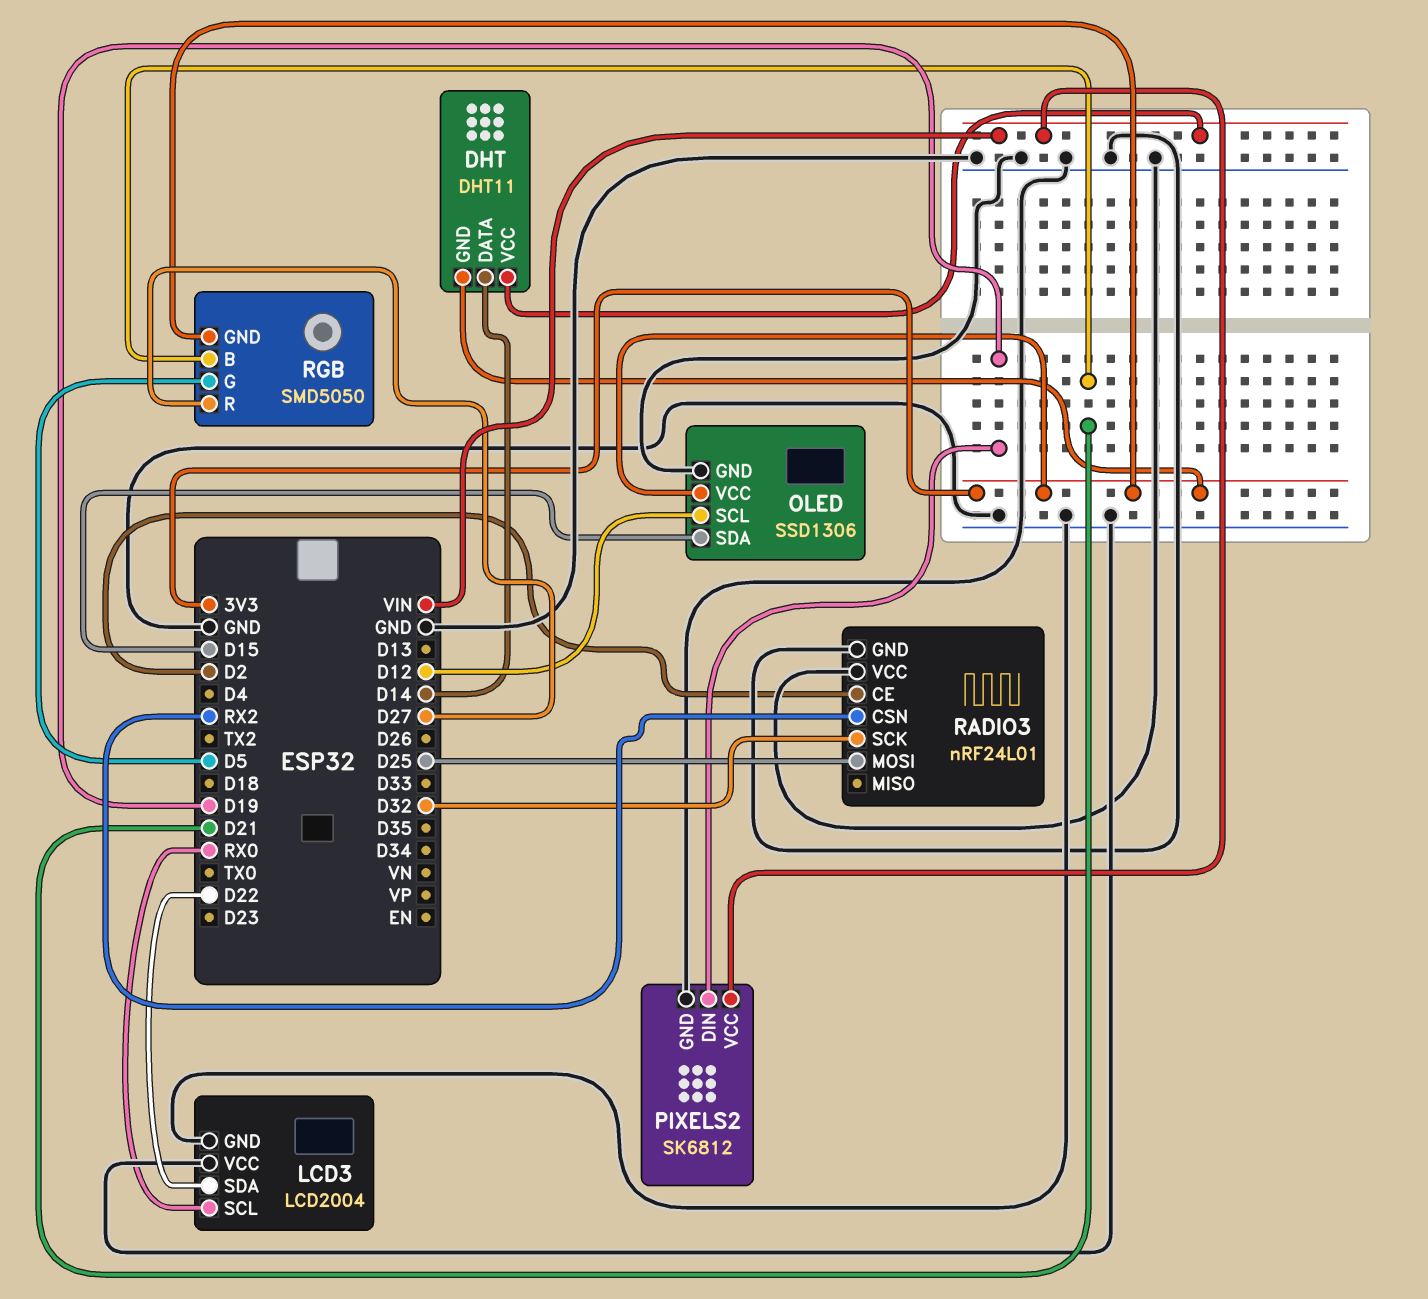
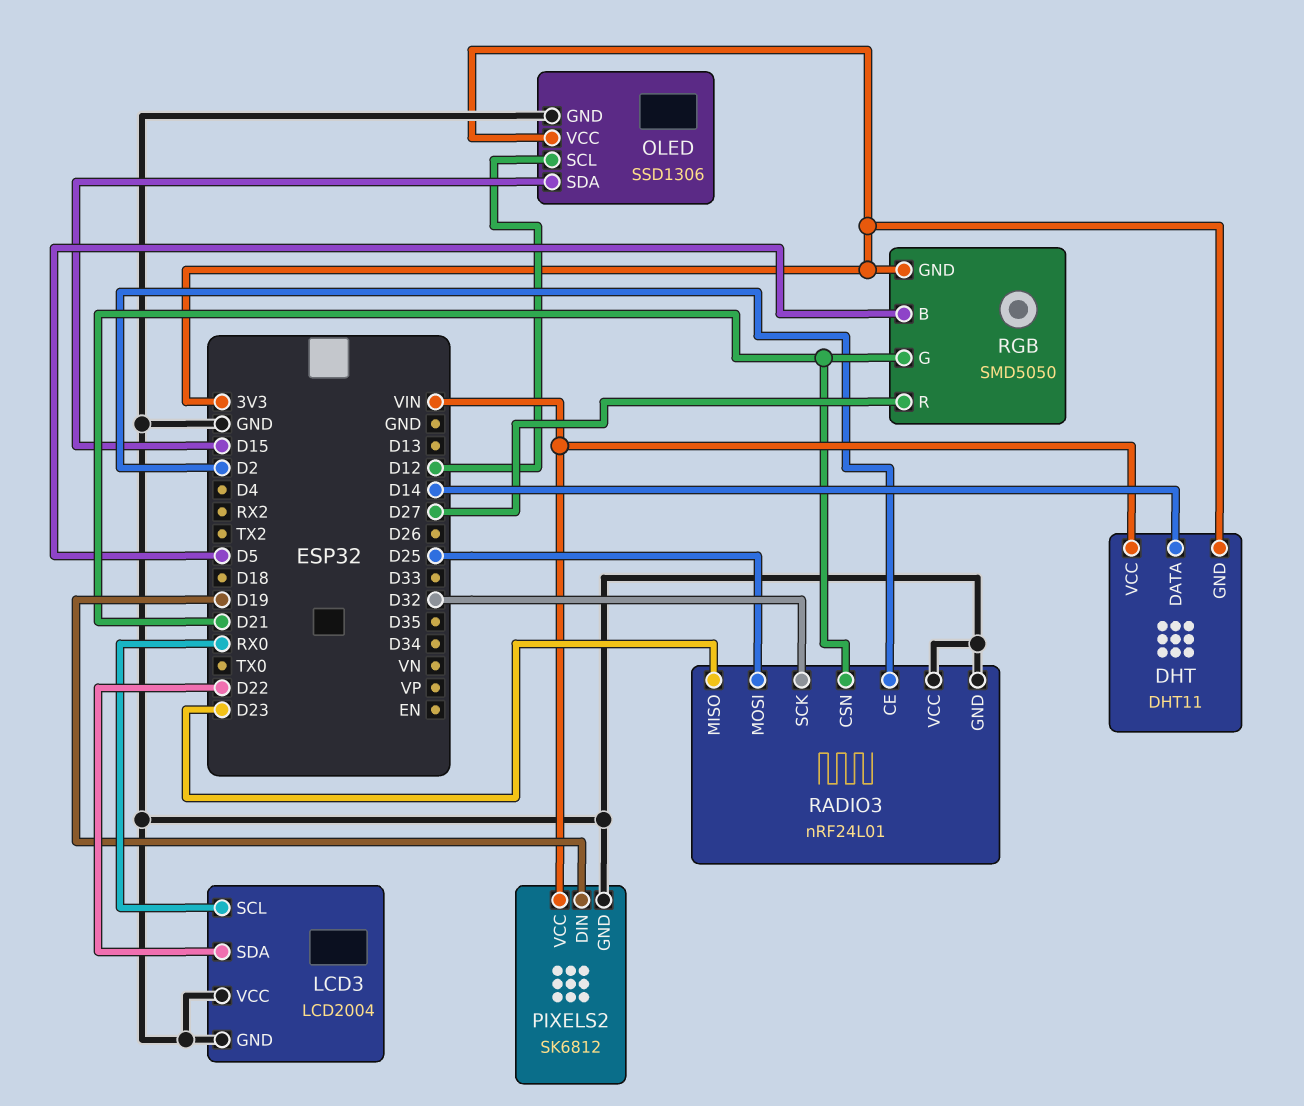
RADIO3 pin CSN: RX2 -> D21
RADIO3 pin MISO: none -> D23
RGB pin B: D21 -> D5
RGB pin G: D5 -> D21

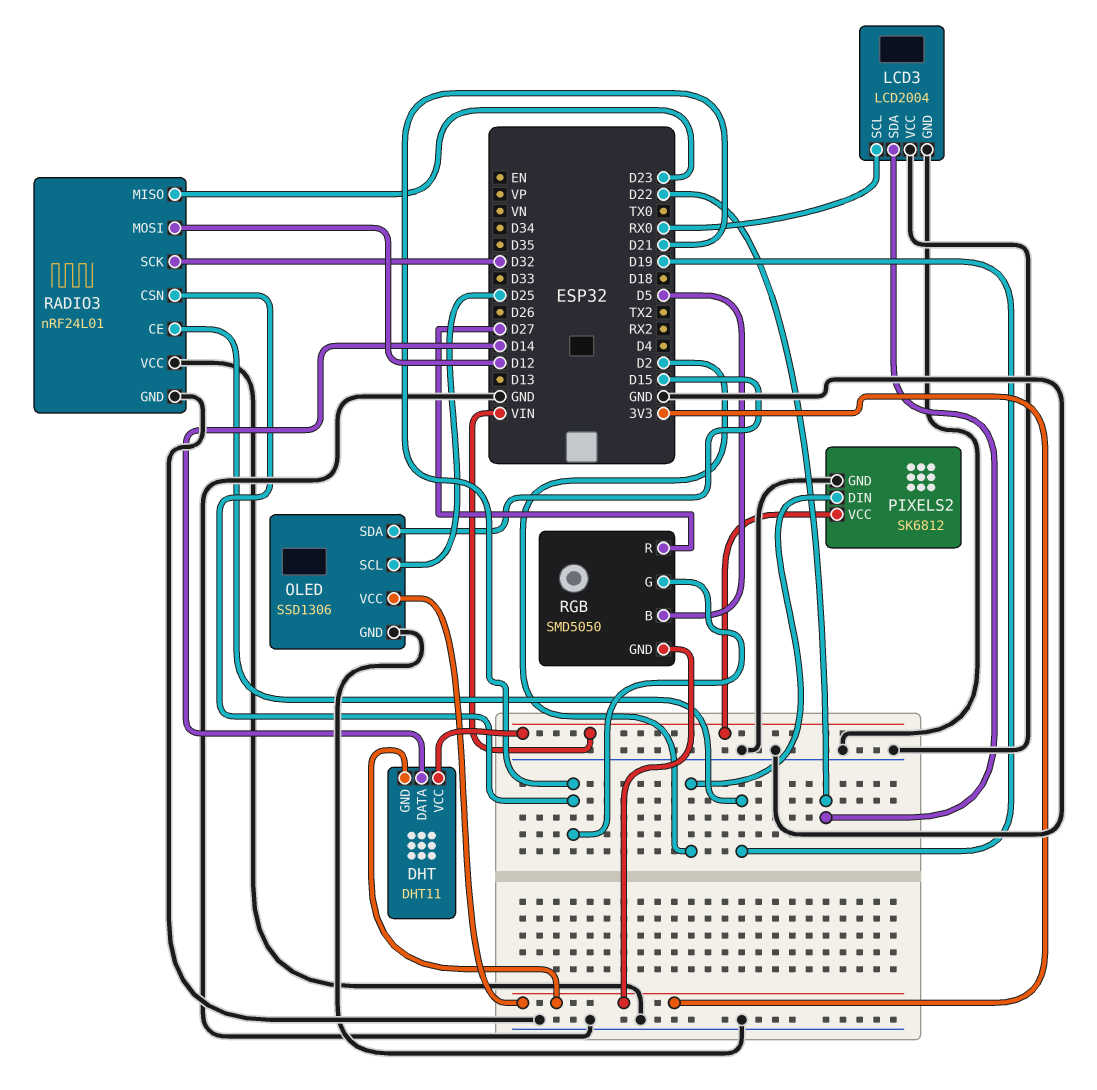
OLED pin SCL: D12 -> D25
PIXELS2 pin DIN: D19 -> D2
RADIO3 pin CE: D2 -> D19
RADIO3 pin MOSI: D25 -> D12

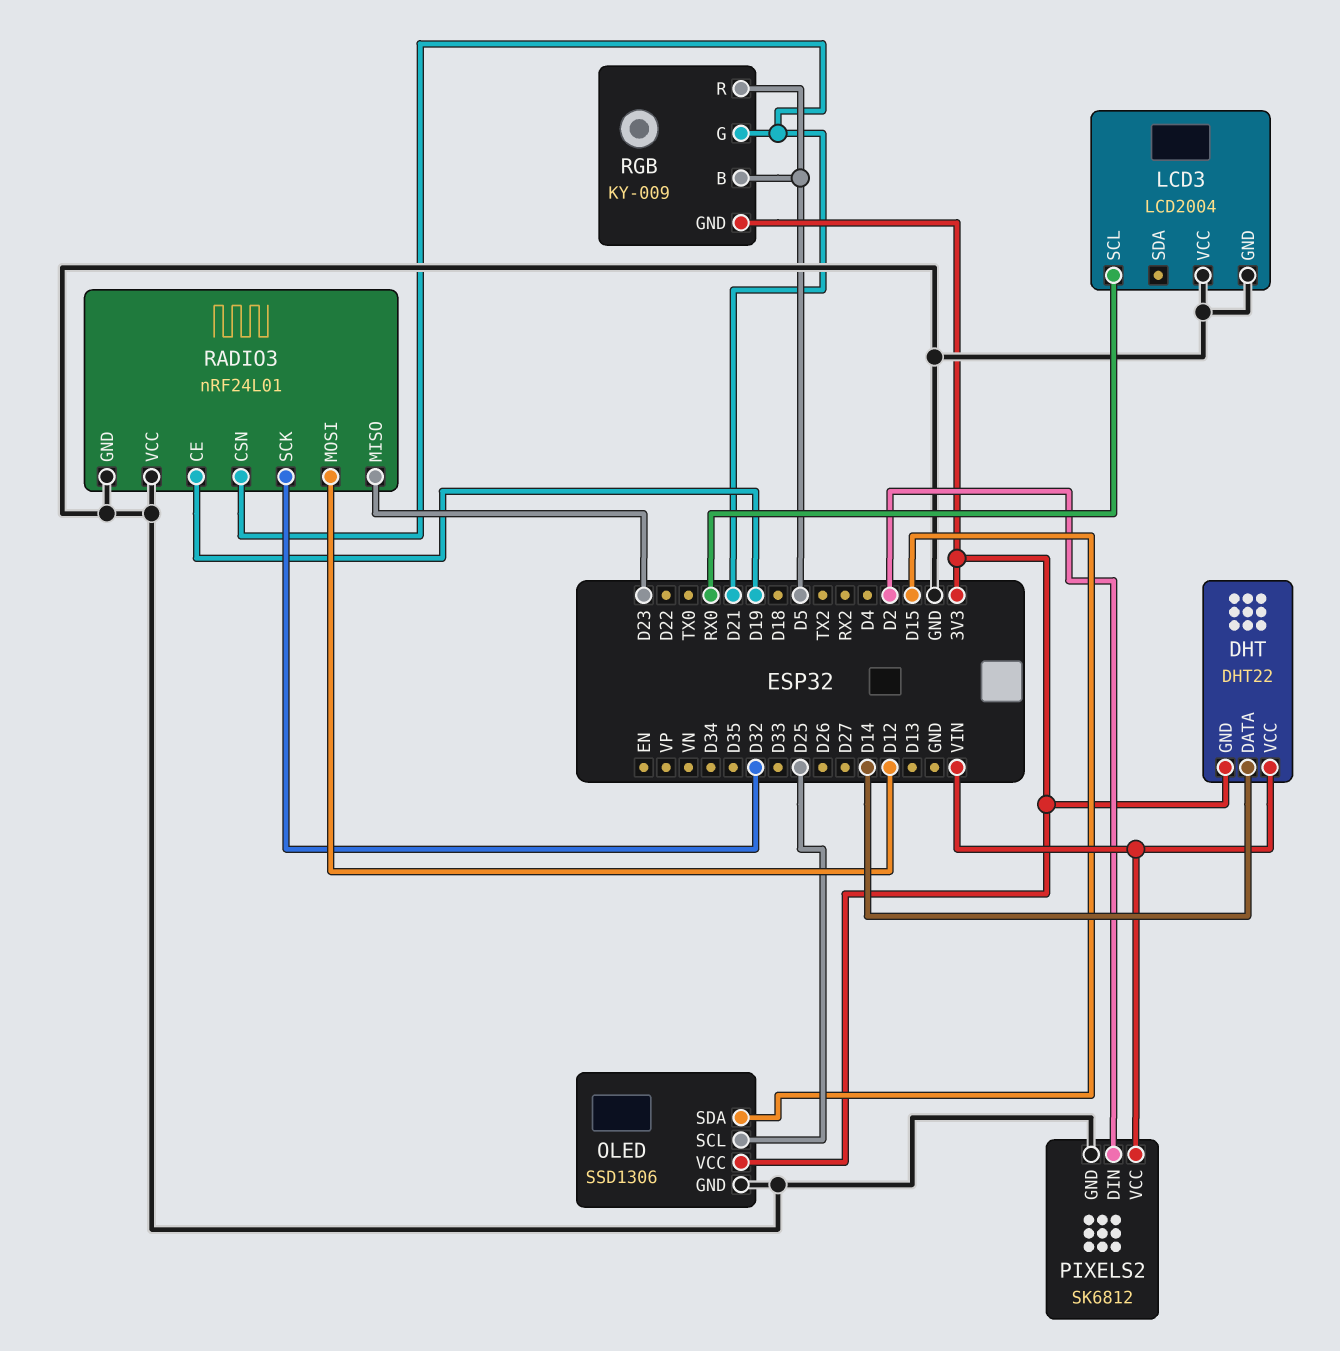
DHT: DHT11 -> DHT22
LCD3 pin SDA: D22 -> none
RGB: SMD5050 -> KY-009
RGB pin R: D27 -> D5

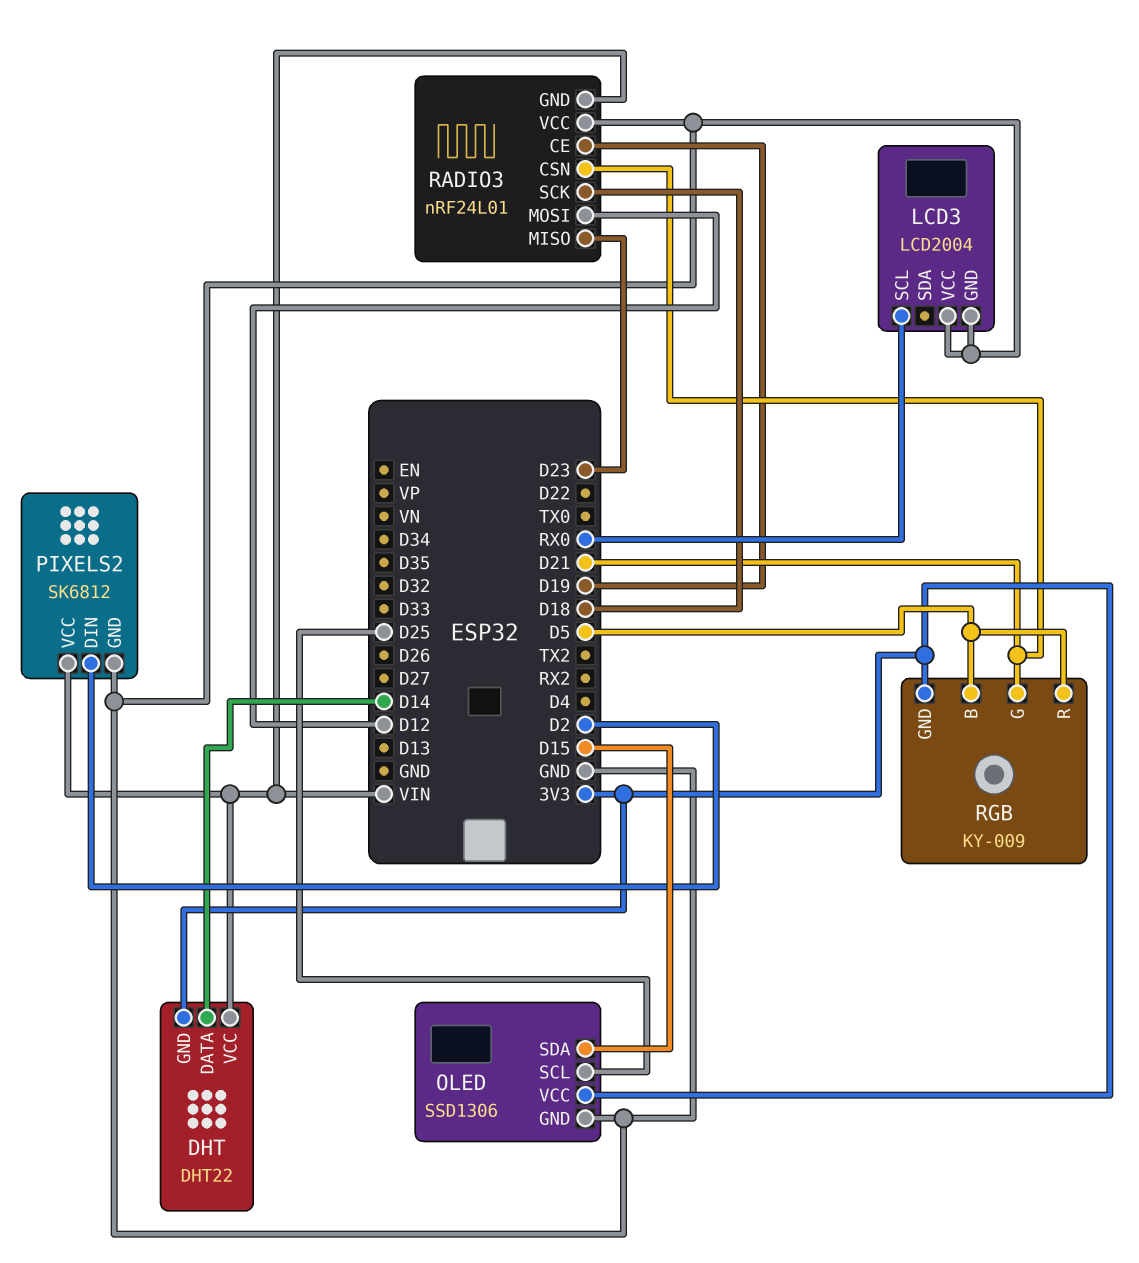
RADIO3 pin GND: GND -> VIN
RADIO3 pin SCK: D32 -> D18

